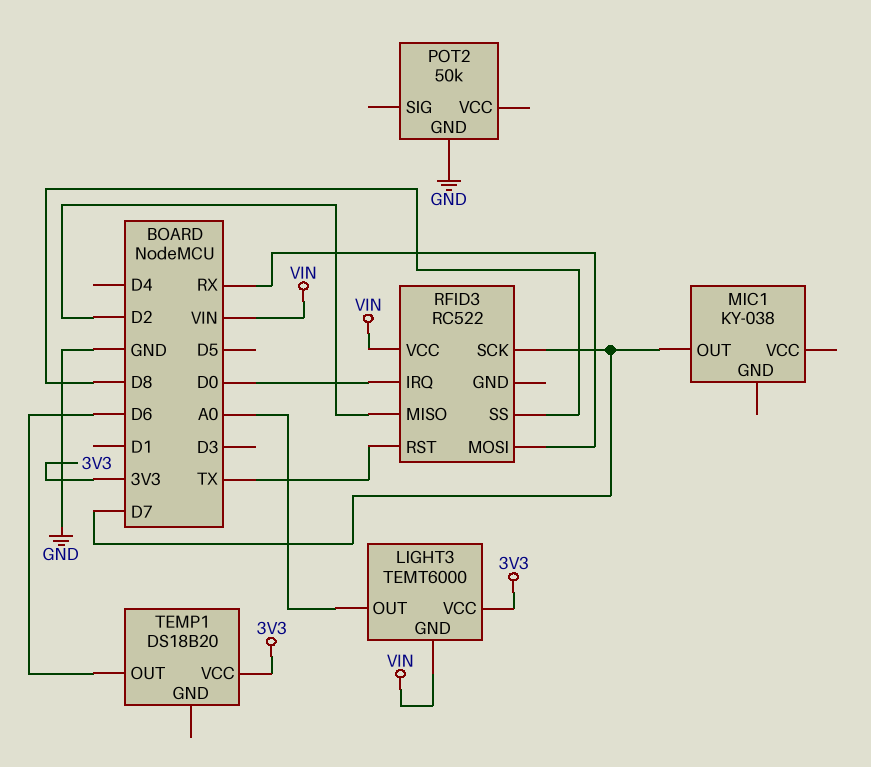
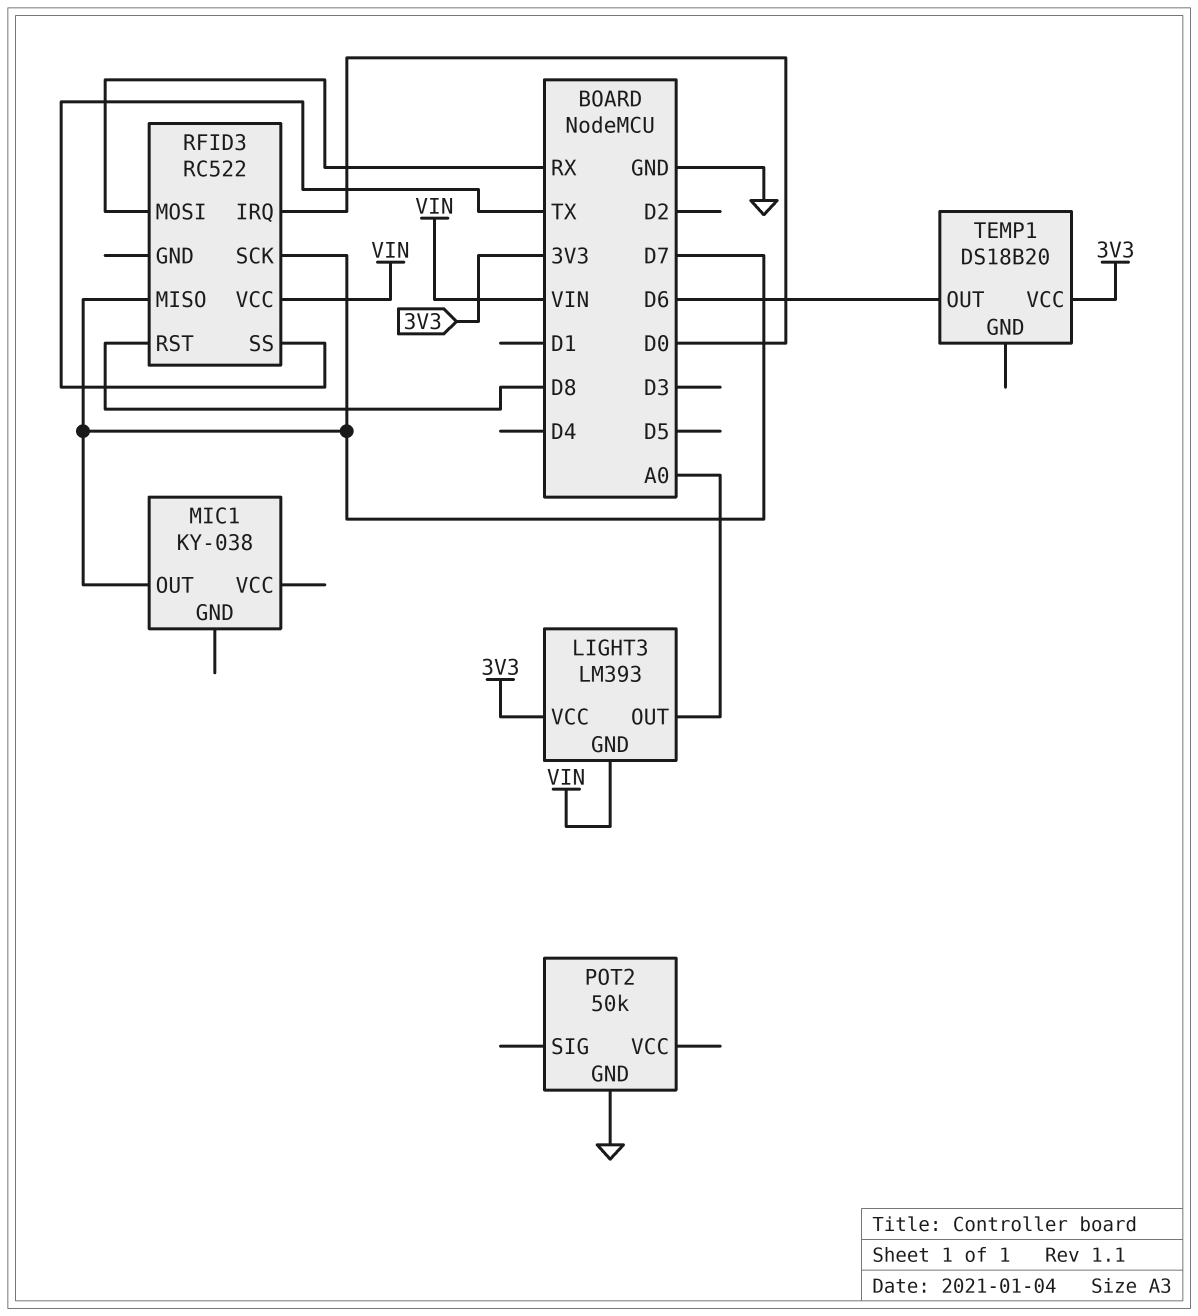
LIGHT3: TEMT6000 -> LM393
RFID3 pin MISO: D2 -> D7
RFID3 pin RST: TX -> D8
RFID3 pin SS: D8 -> TX

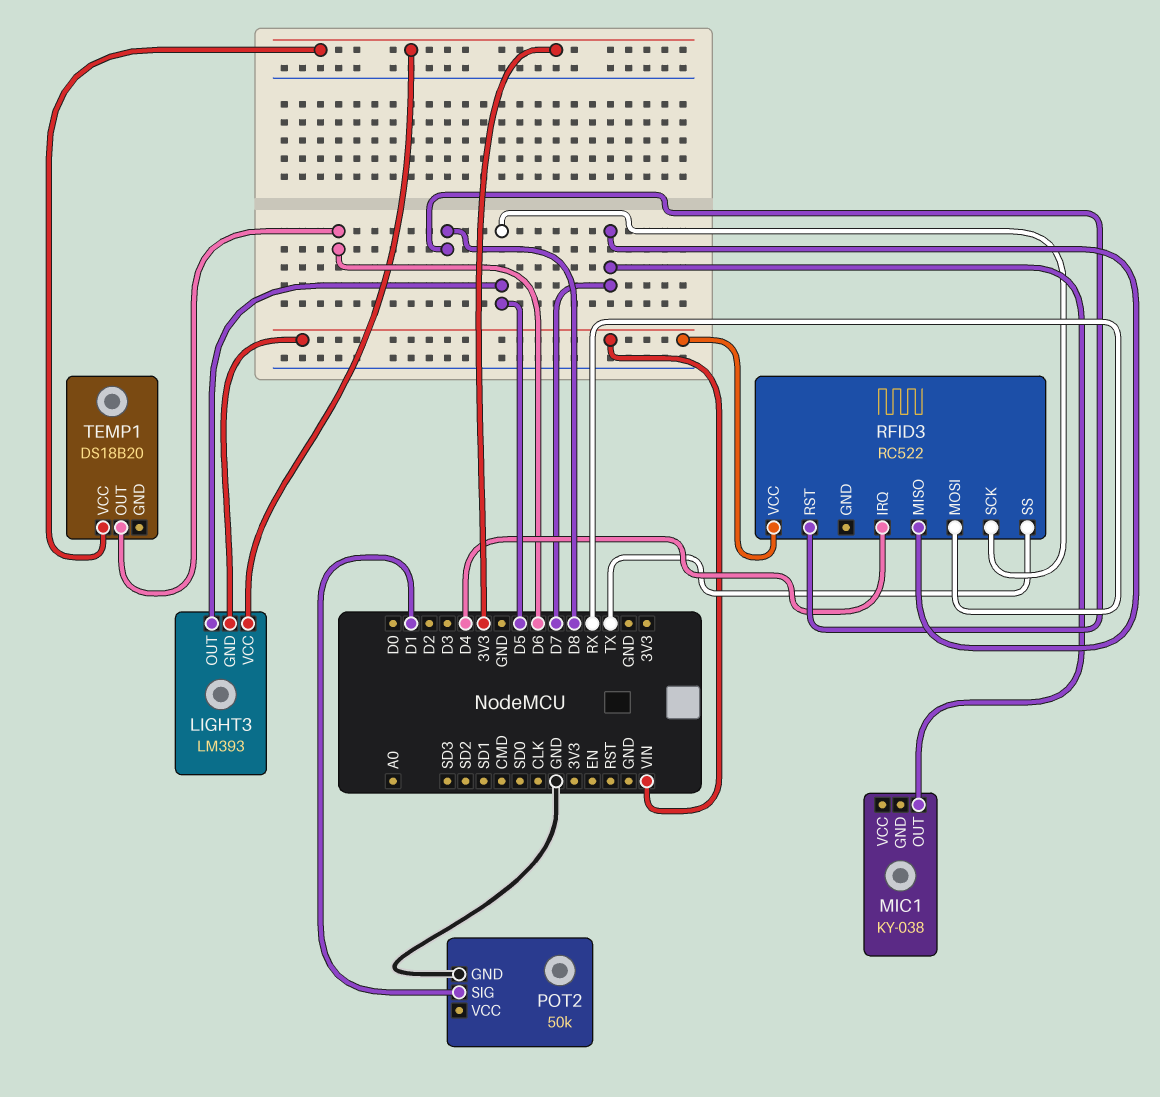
LIGHT3 pin OUT: A0 -> D5
POT2 pin SIG: none -> D1
RFID3 pin IRQ: D0 -> D4
RFID3 pin SCK: D7 -> D5

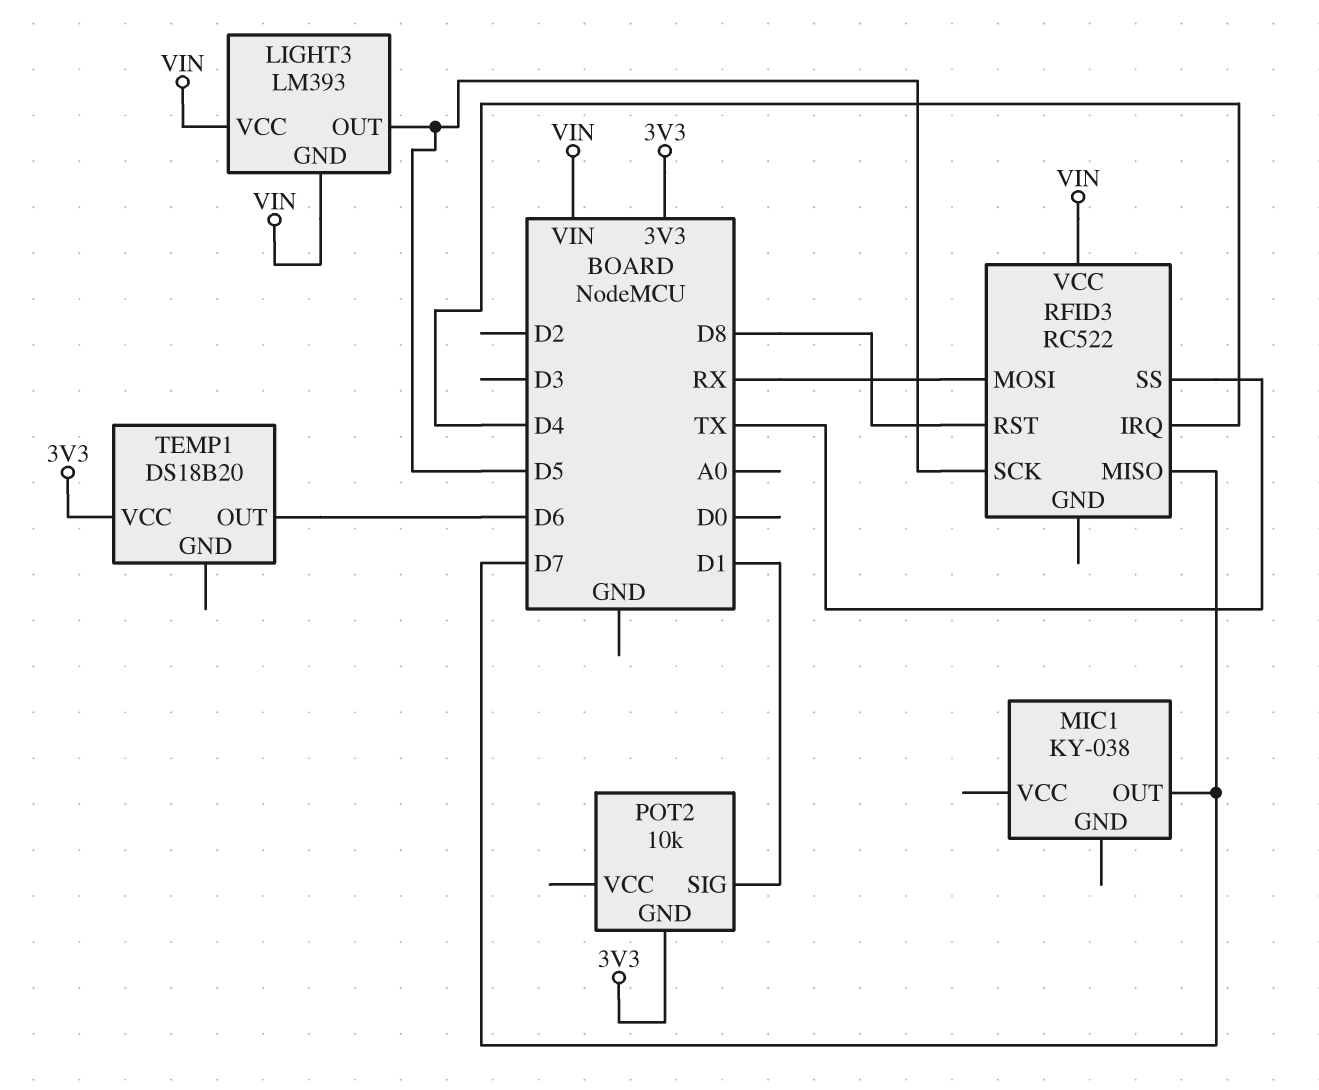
LIGHT3 pin VCC: 3V3 -> VIN
POT2: 50k -> 10k
POT2 pin GND: GND -> 3V3

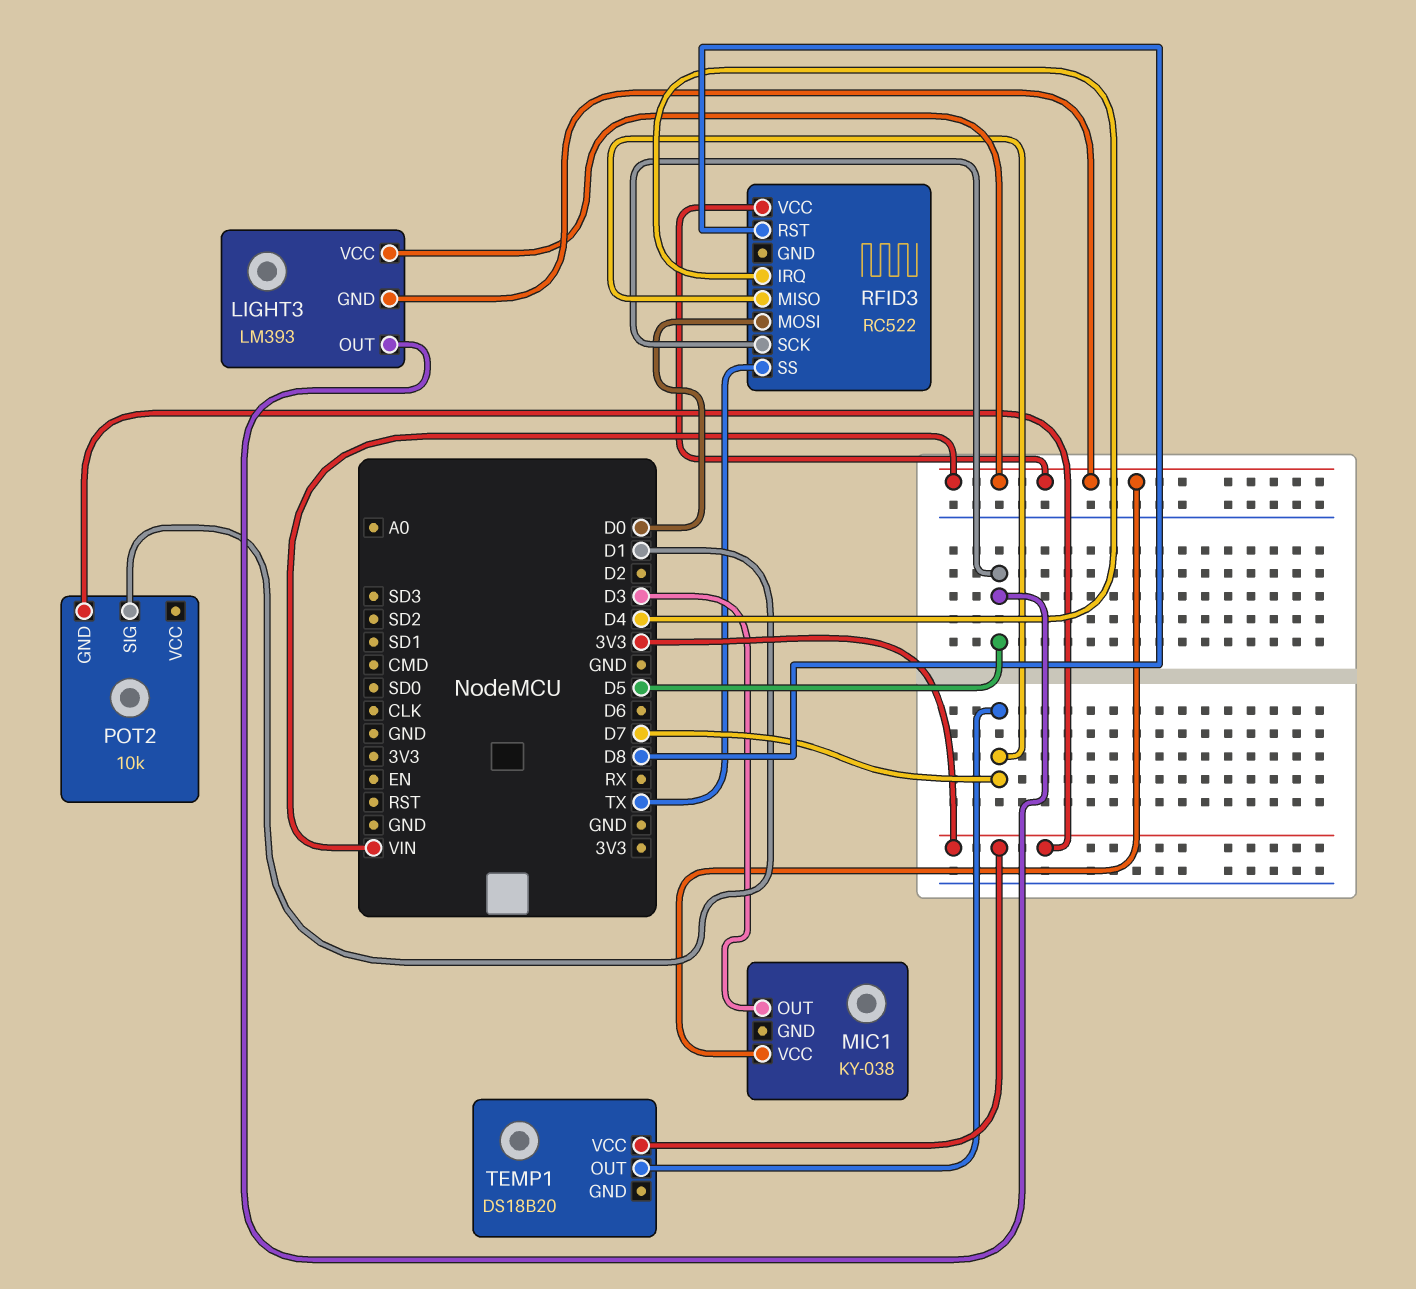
MIC1 pin OUT: D7 -> D3
MIC1 pin VCC: none -> VIN
RFID3 pin MOSI: RX -> D0
TEMP1 pin OUT: D6 -> D7

